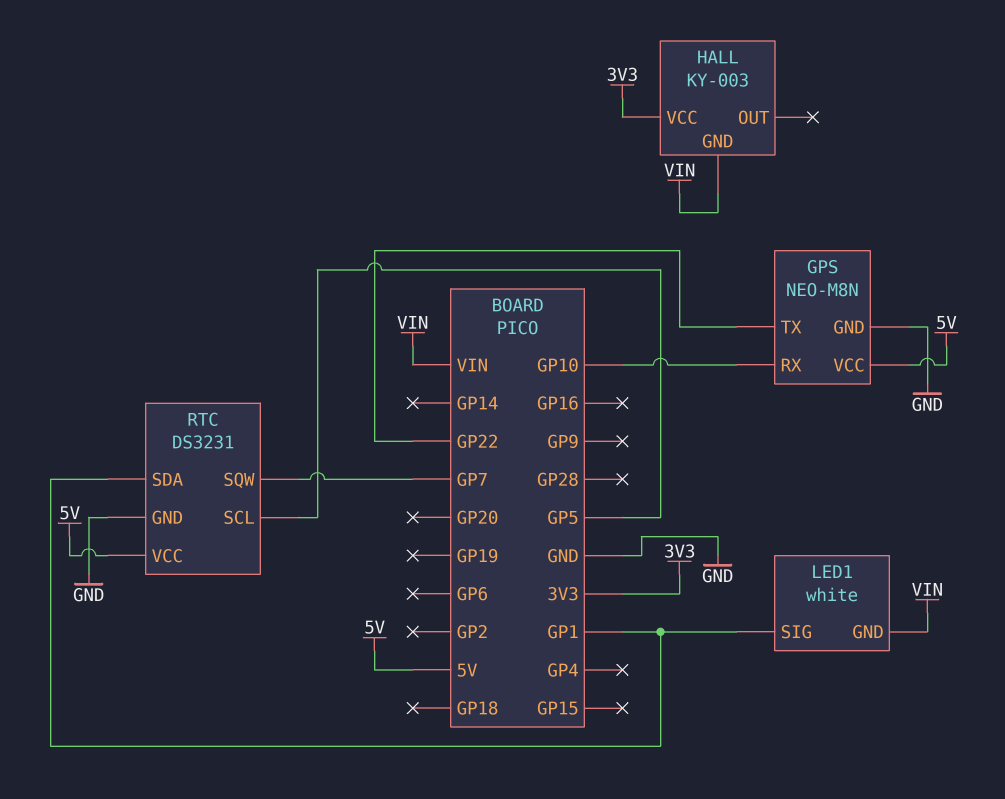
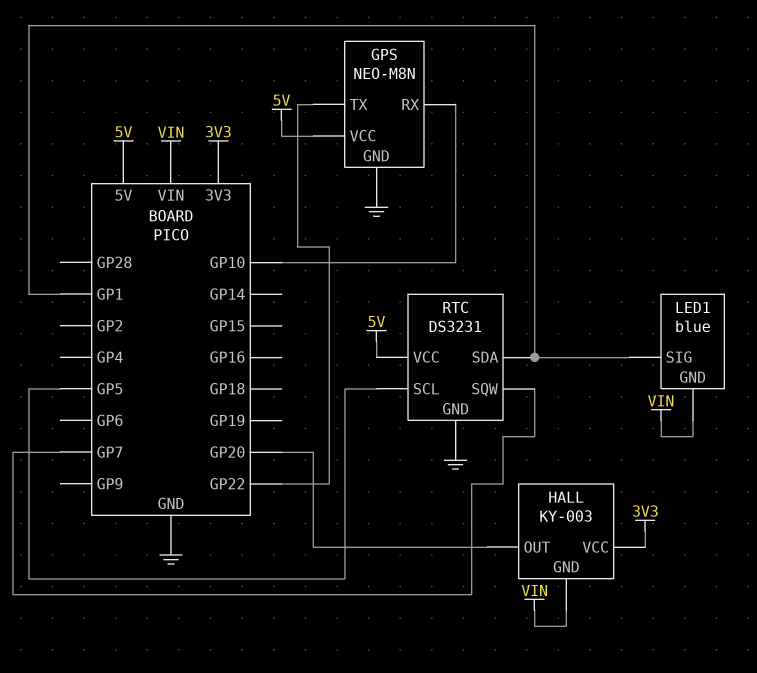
HALL pin OUT: none -> GP20
LED1: white -> blue

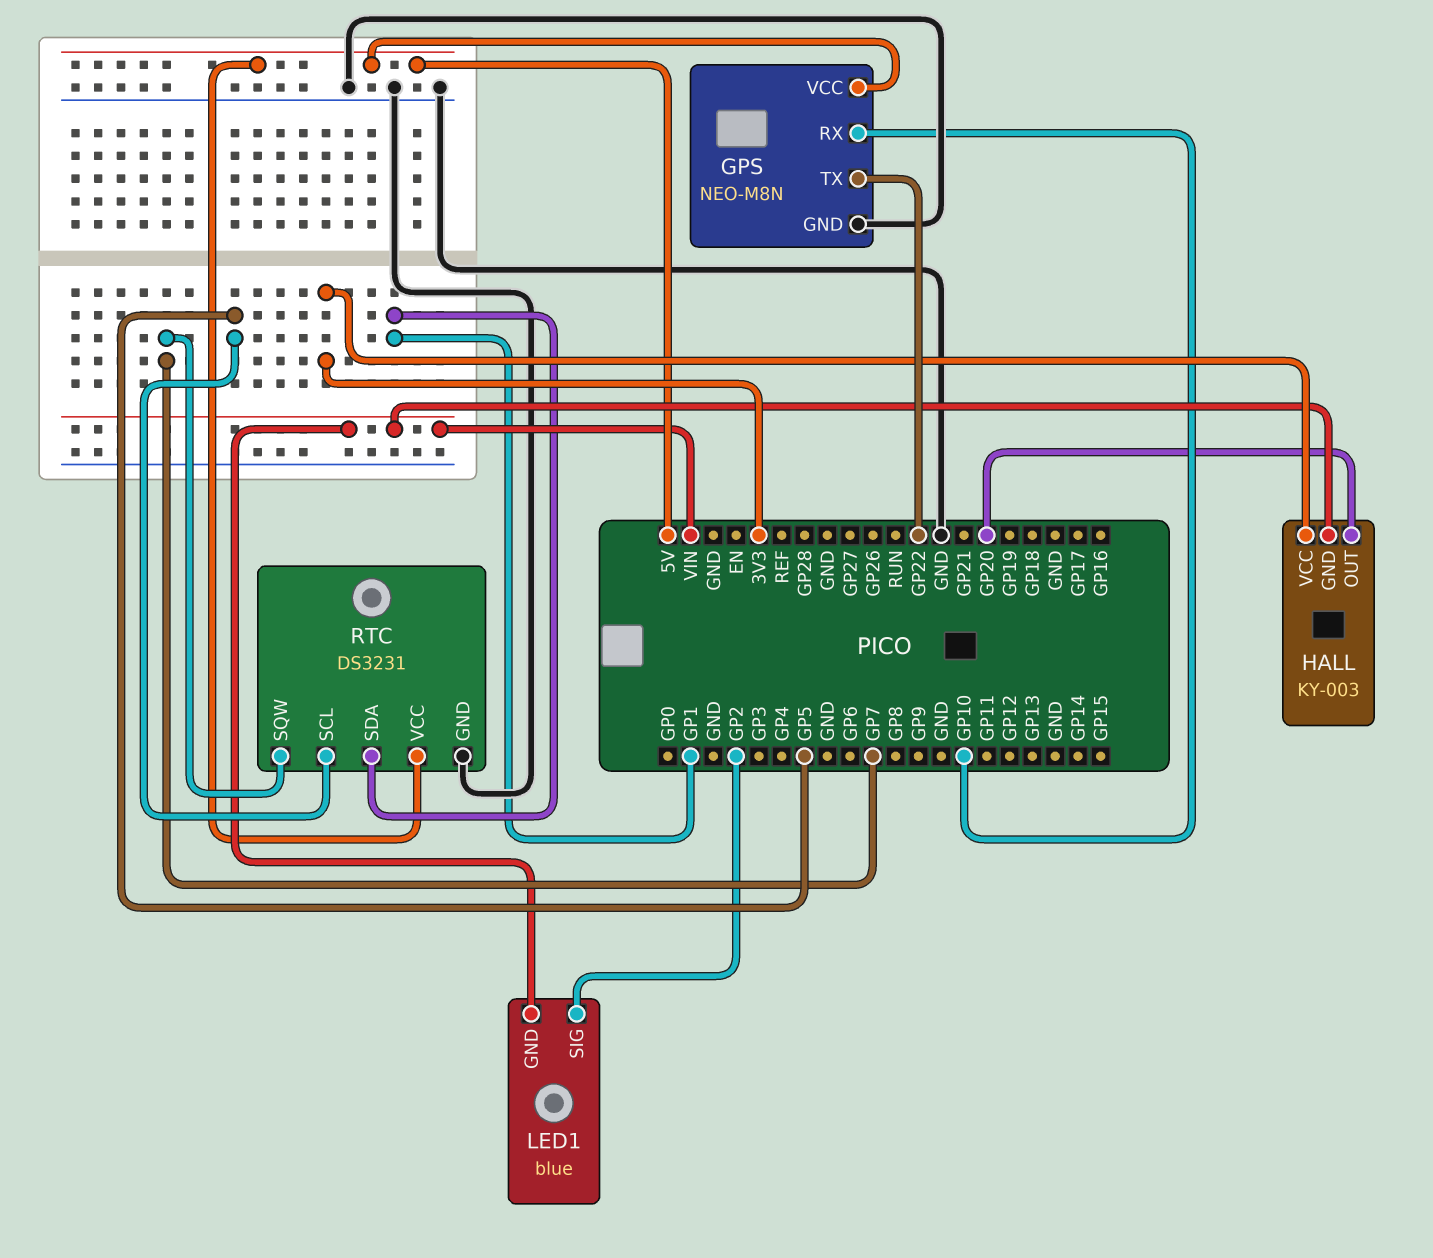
LED1 pin SIG: GP1 -> GP2

